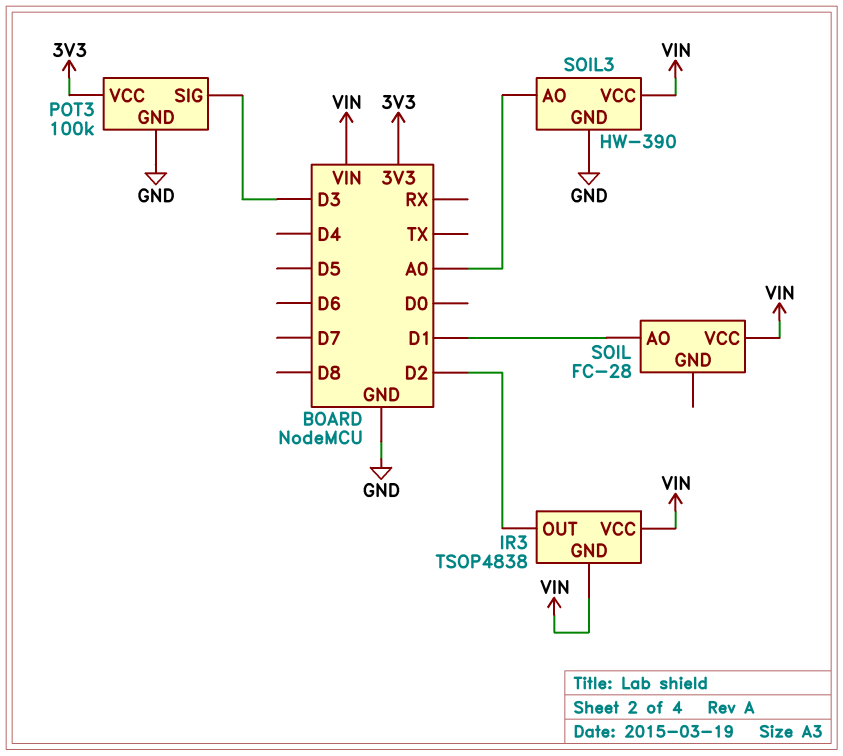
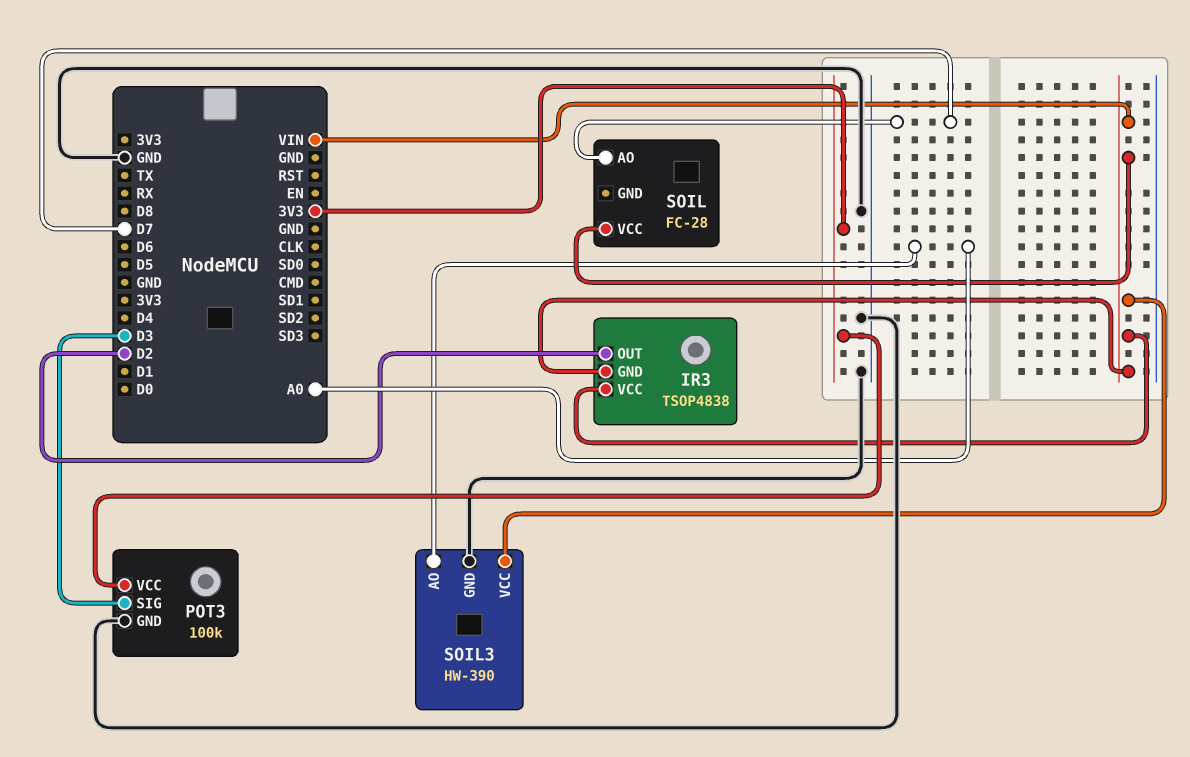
SOIL pin AO: D1 -> D7

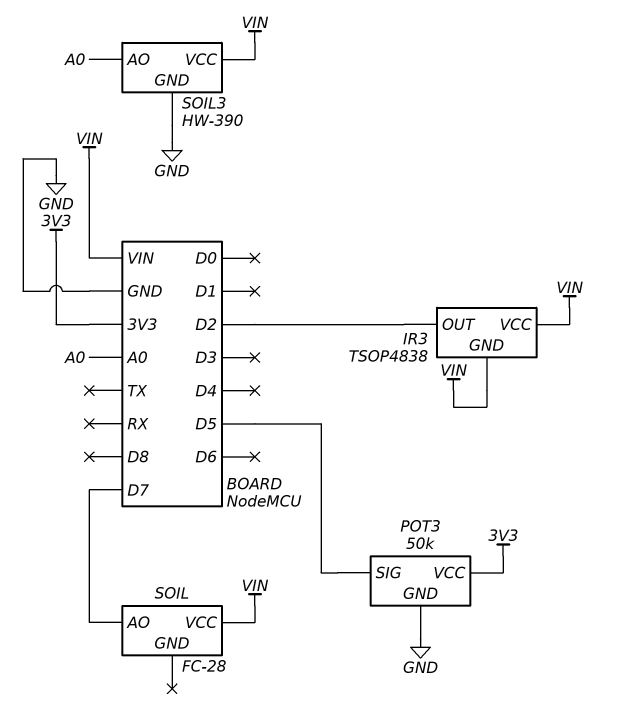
POT3: 100k -> 50k
POT3 pin SIG: D3 -> D5

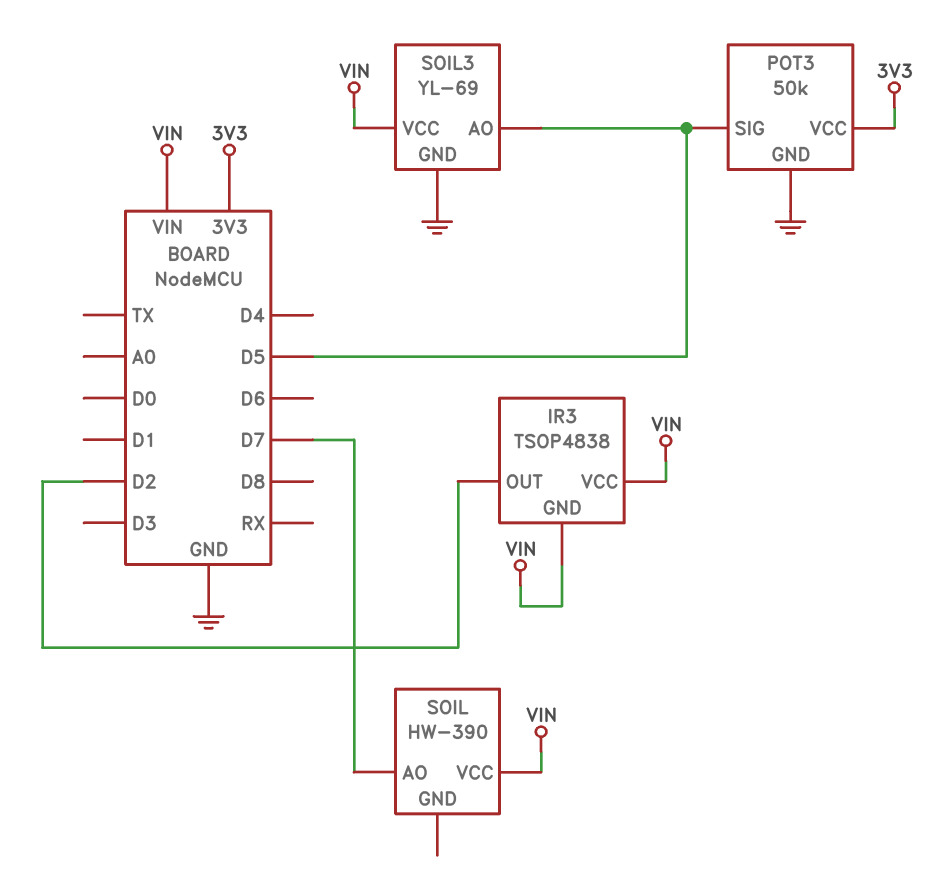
SOIL: FC-28 -> HW-390
SOIL3: HW-390 -> YL-69
SOIL3 pin AO: A0 -> D5

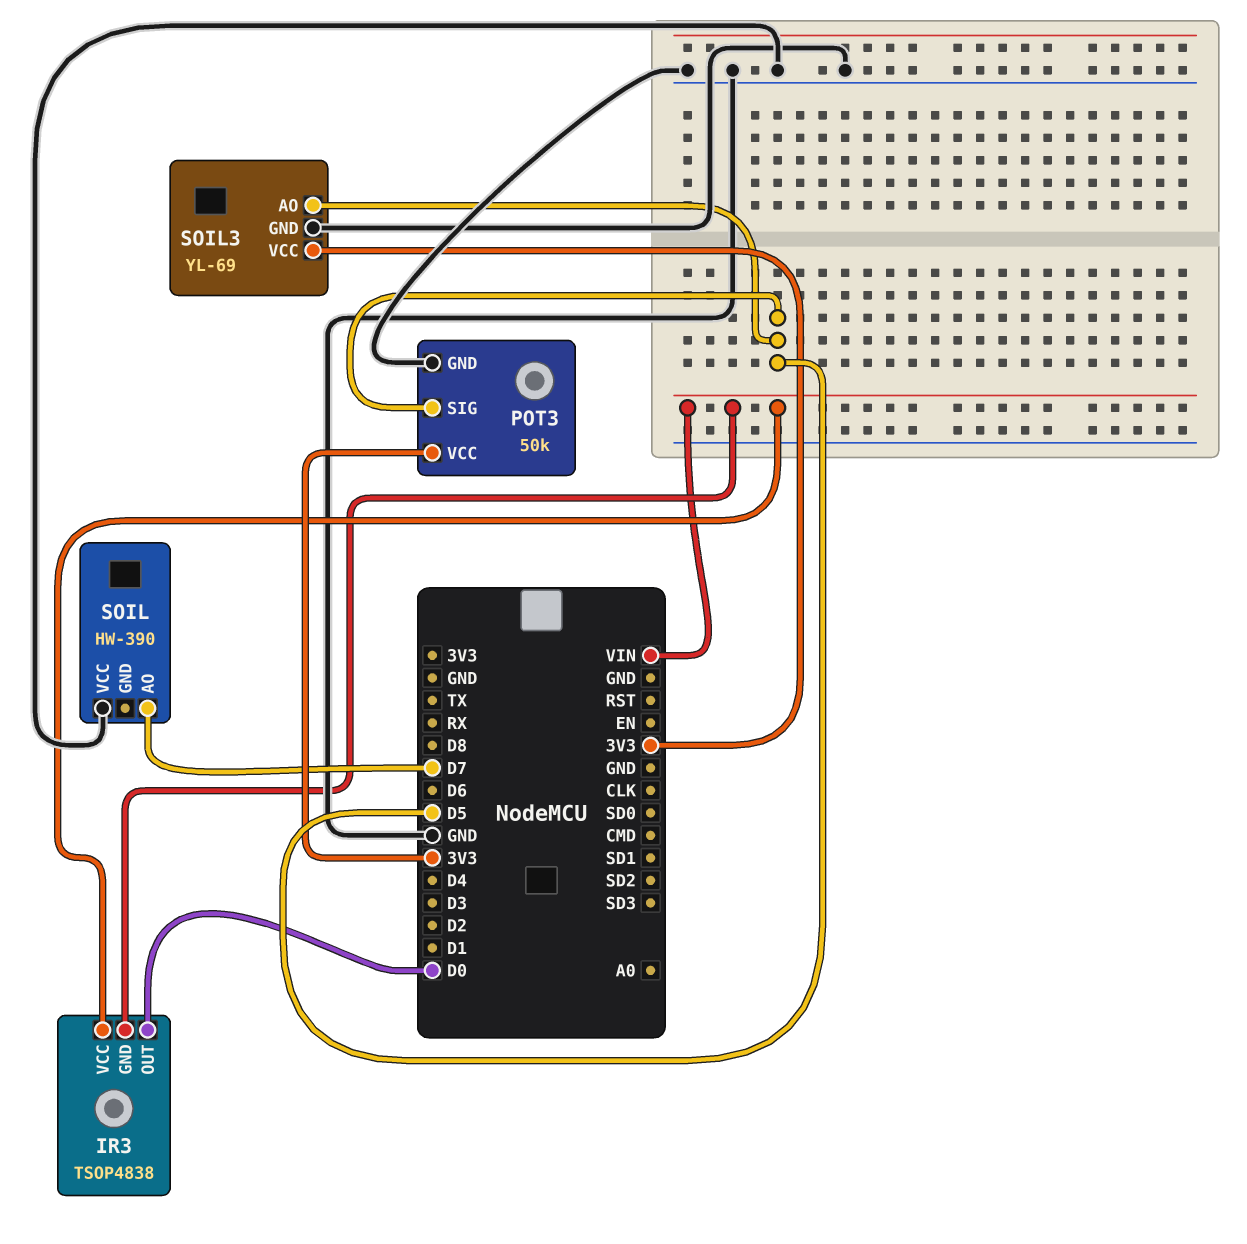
IR3 pin OUT: D2 -> D0
SOIL pin VCC: VIN -> GND
SOIL3 pin VCC: VIN -> 3V3

